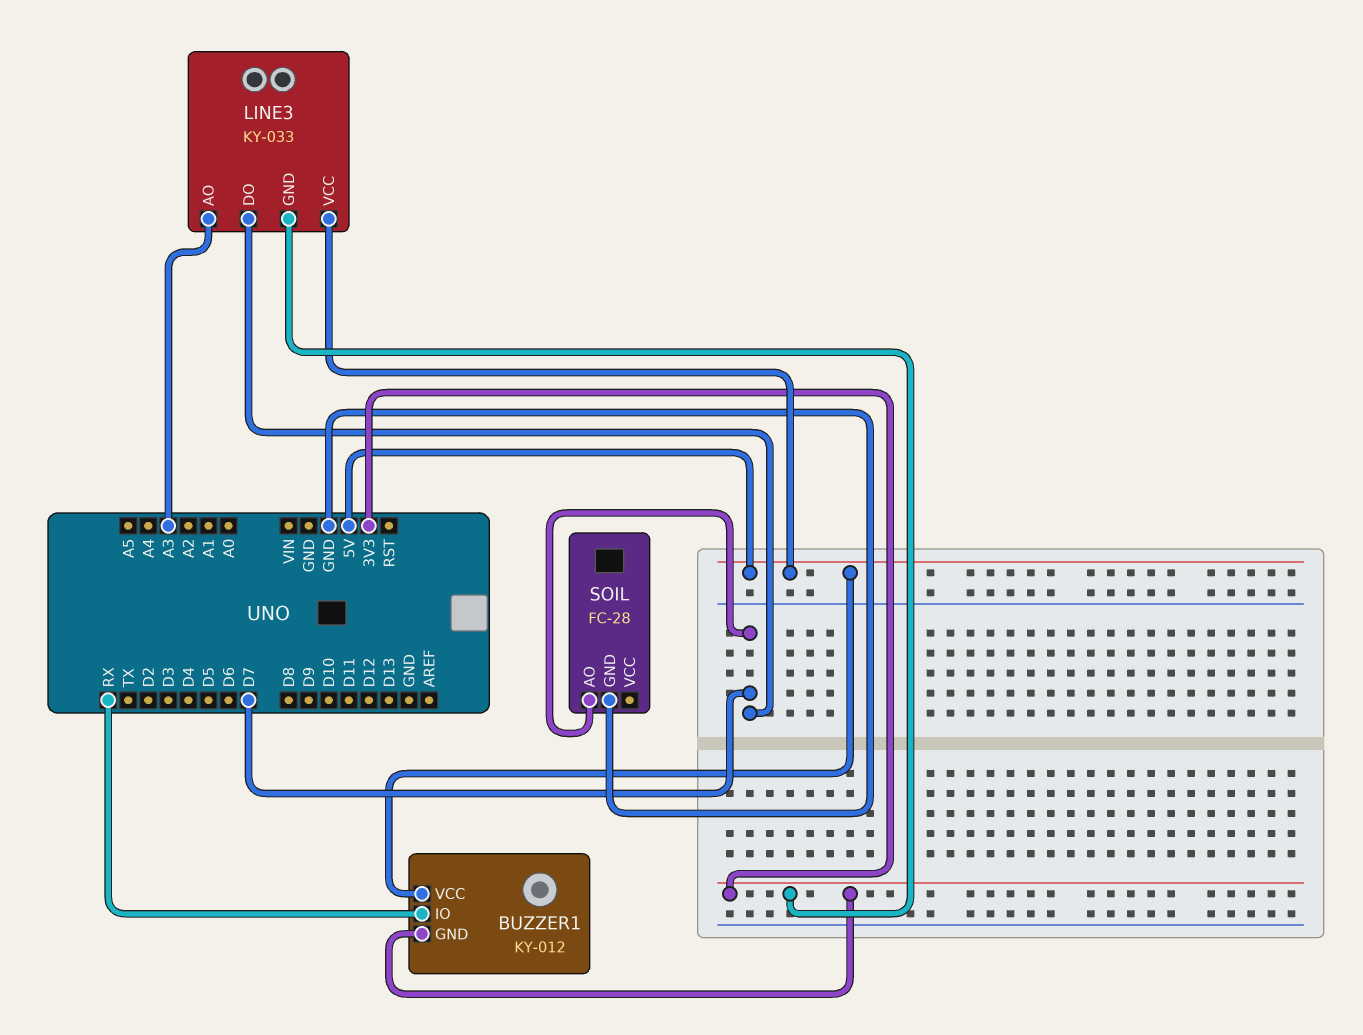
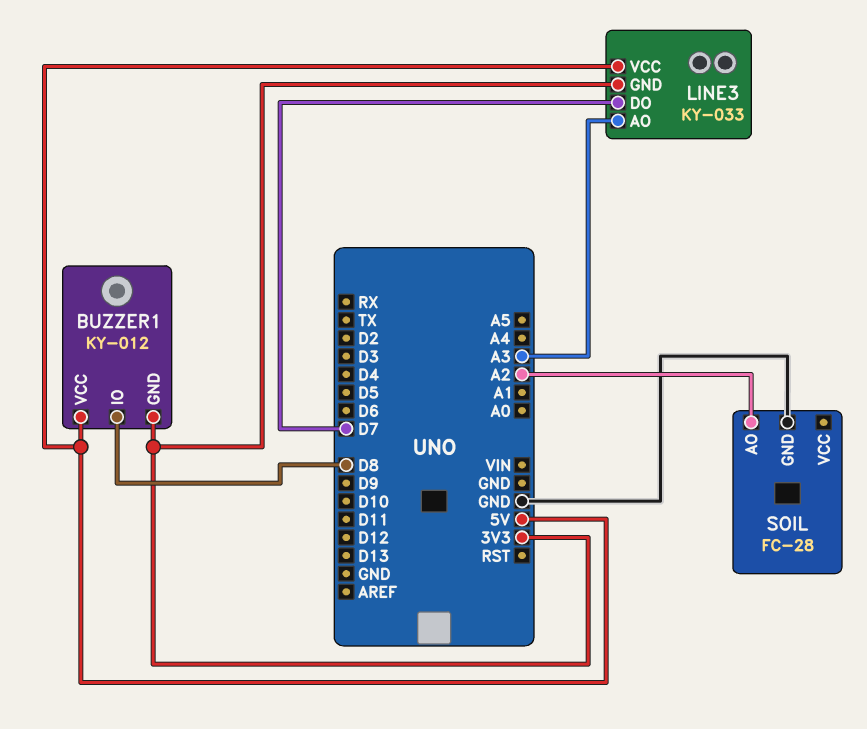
BUZZER1 pin IO: RX -> D8
SOIL pin AO: D7 -> A2

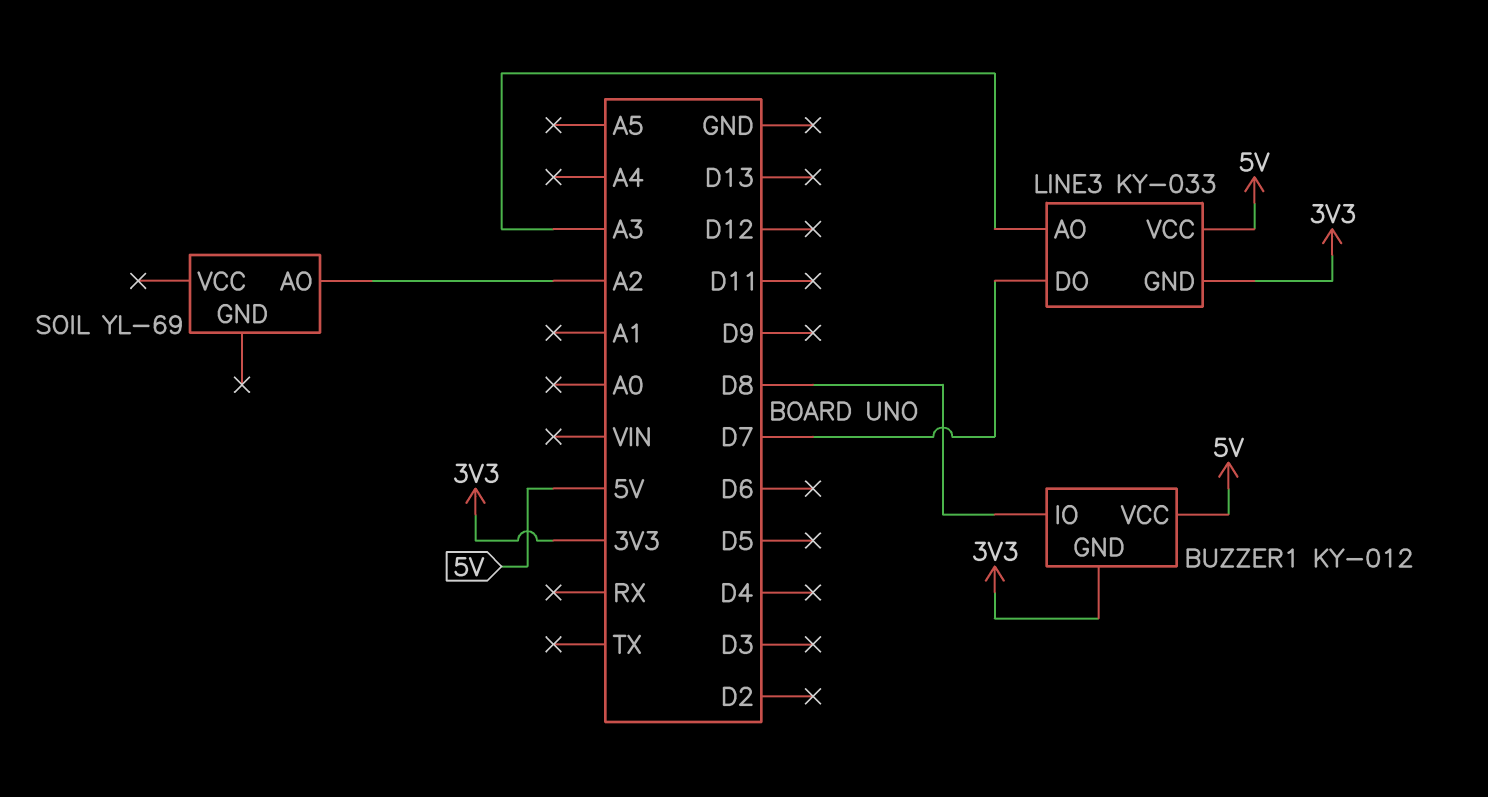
SOIL: FC-28 -> YL-69
SOIL pin GND: GND -> none

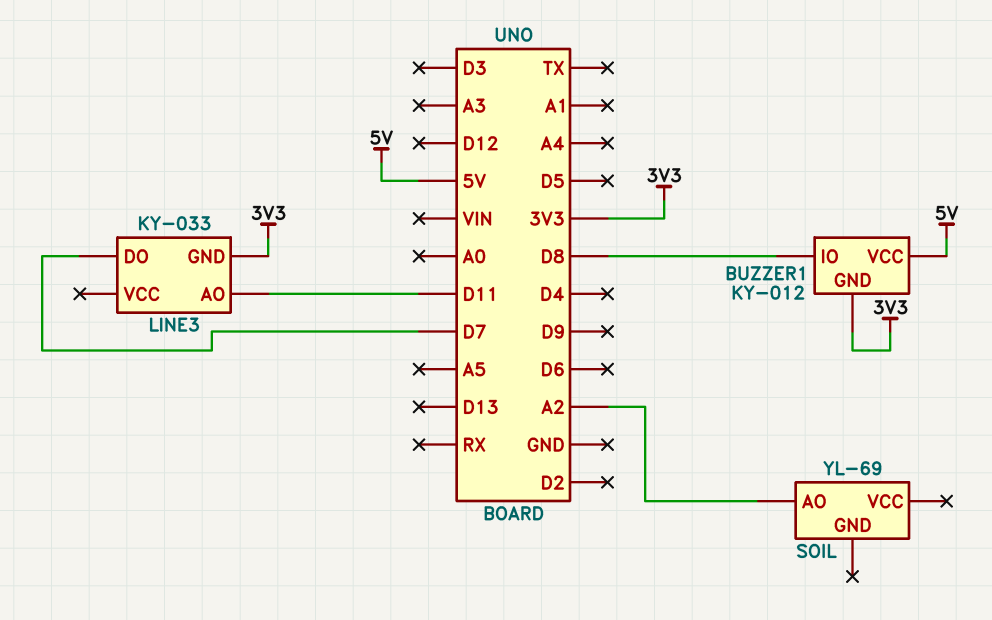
LINE3 pin AO: A3 -> D11
LINE3 pin VCC: 5V -> none

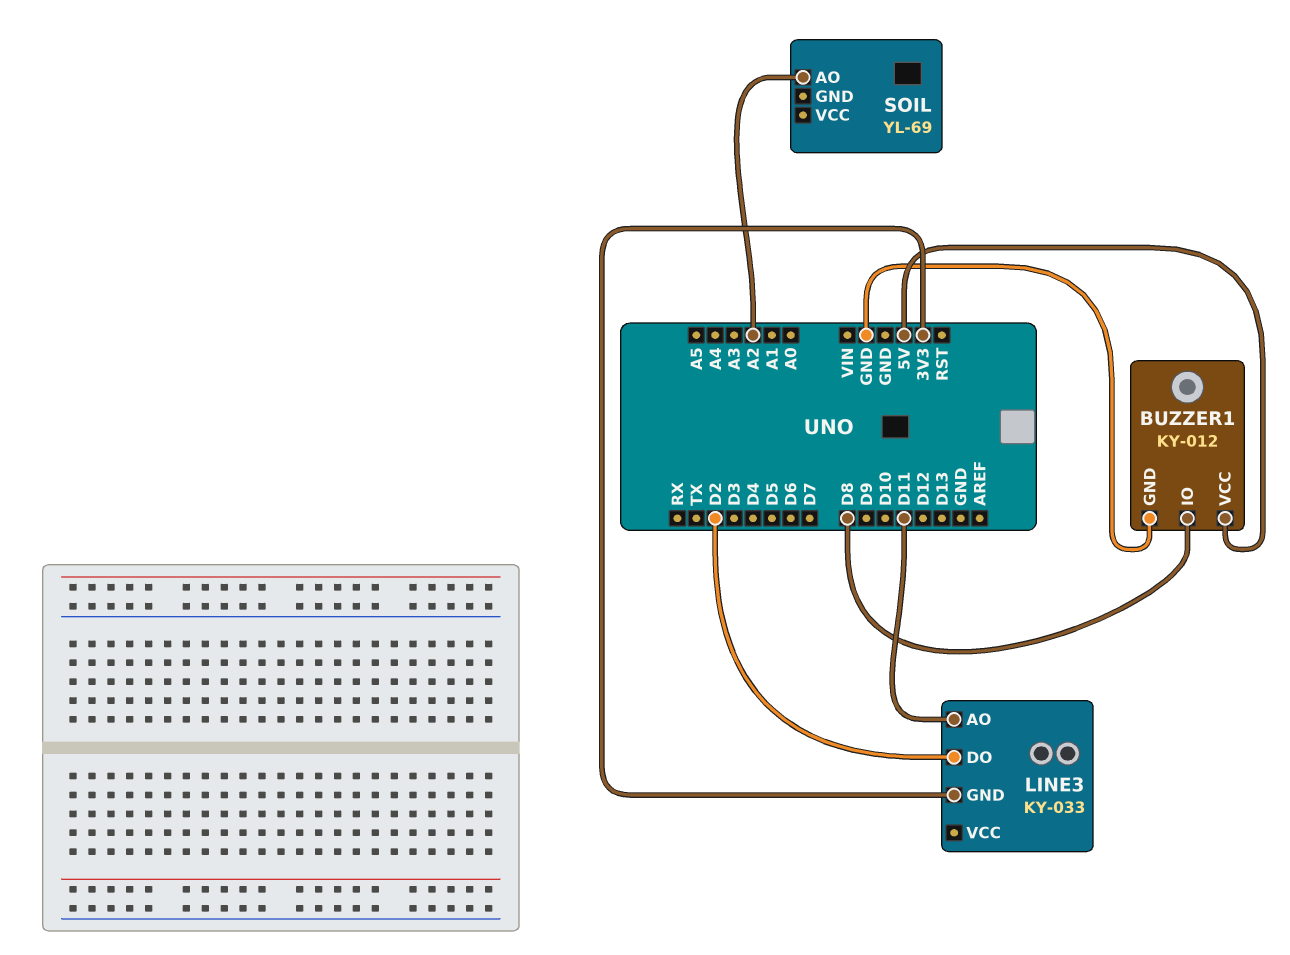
BUZZER1 pin GND: 3V3 -> GND
LINE3 pin DO: D7 -> D2

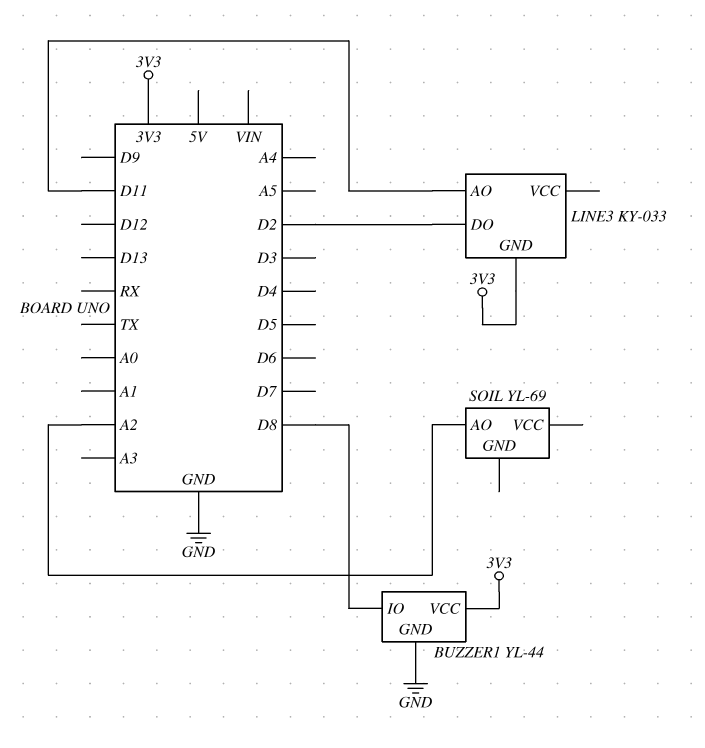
BUZZER1: KY-012 -> YL-44
BUZZER1 pin VCC: 5V -> 3V3

